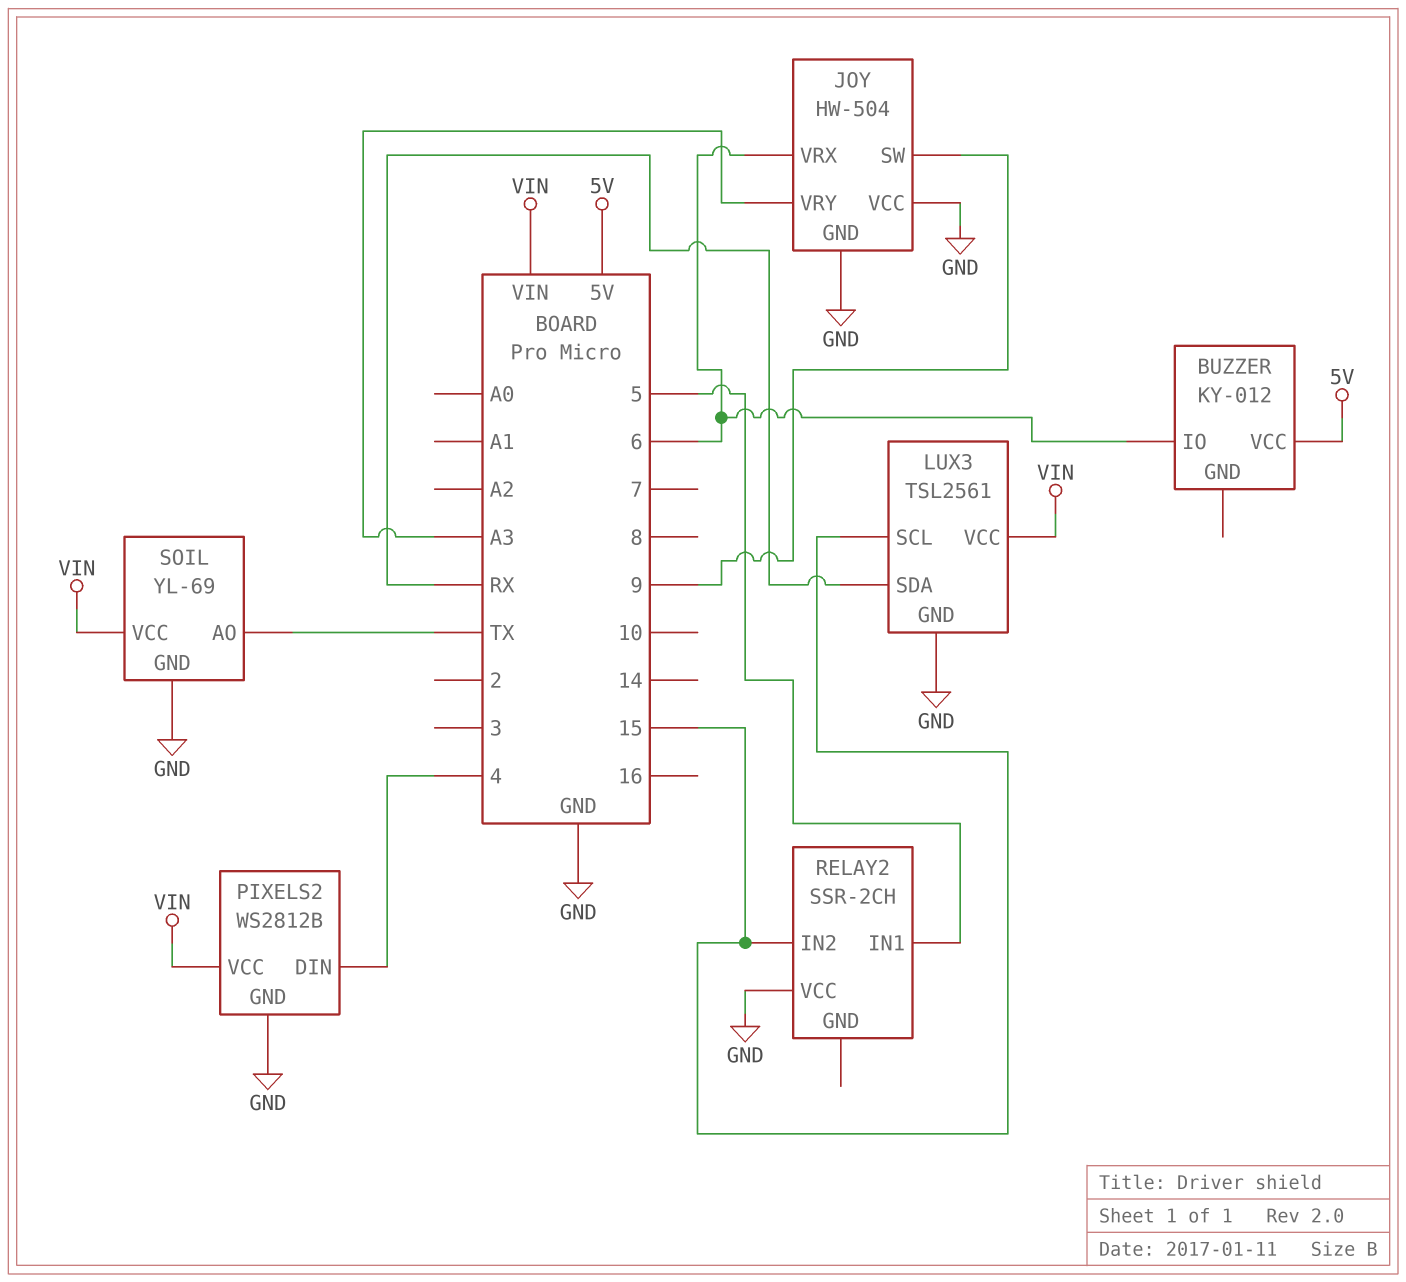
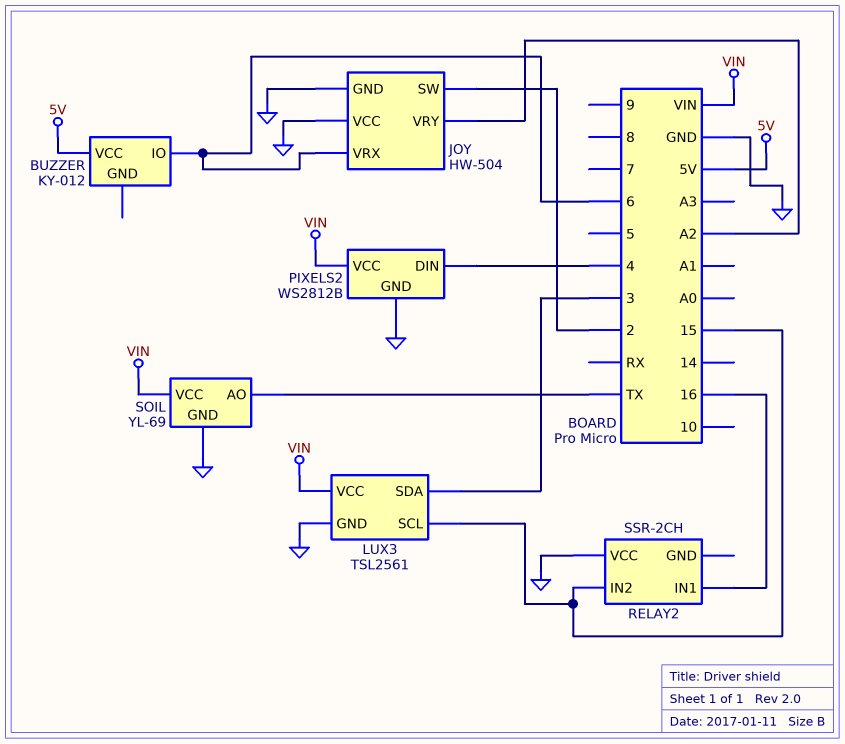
JOY pin SW: 9 -> 2
JOY pin VRY: A3 -> A2
LUX3 pin SDA: RX -> 3
RELAY2 pin IN1: 5 -> 16

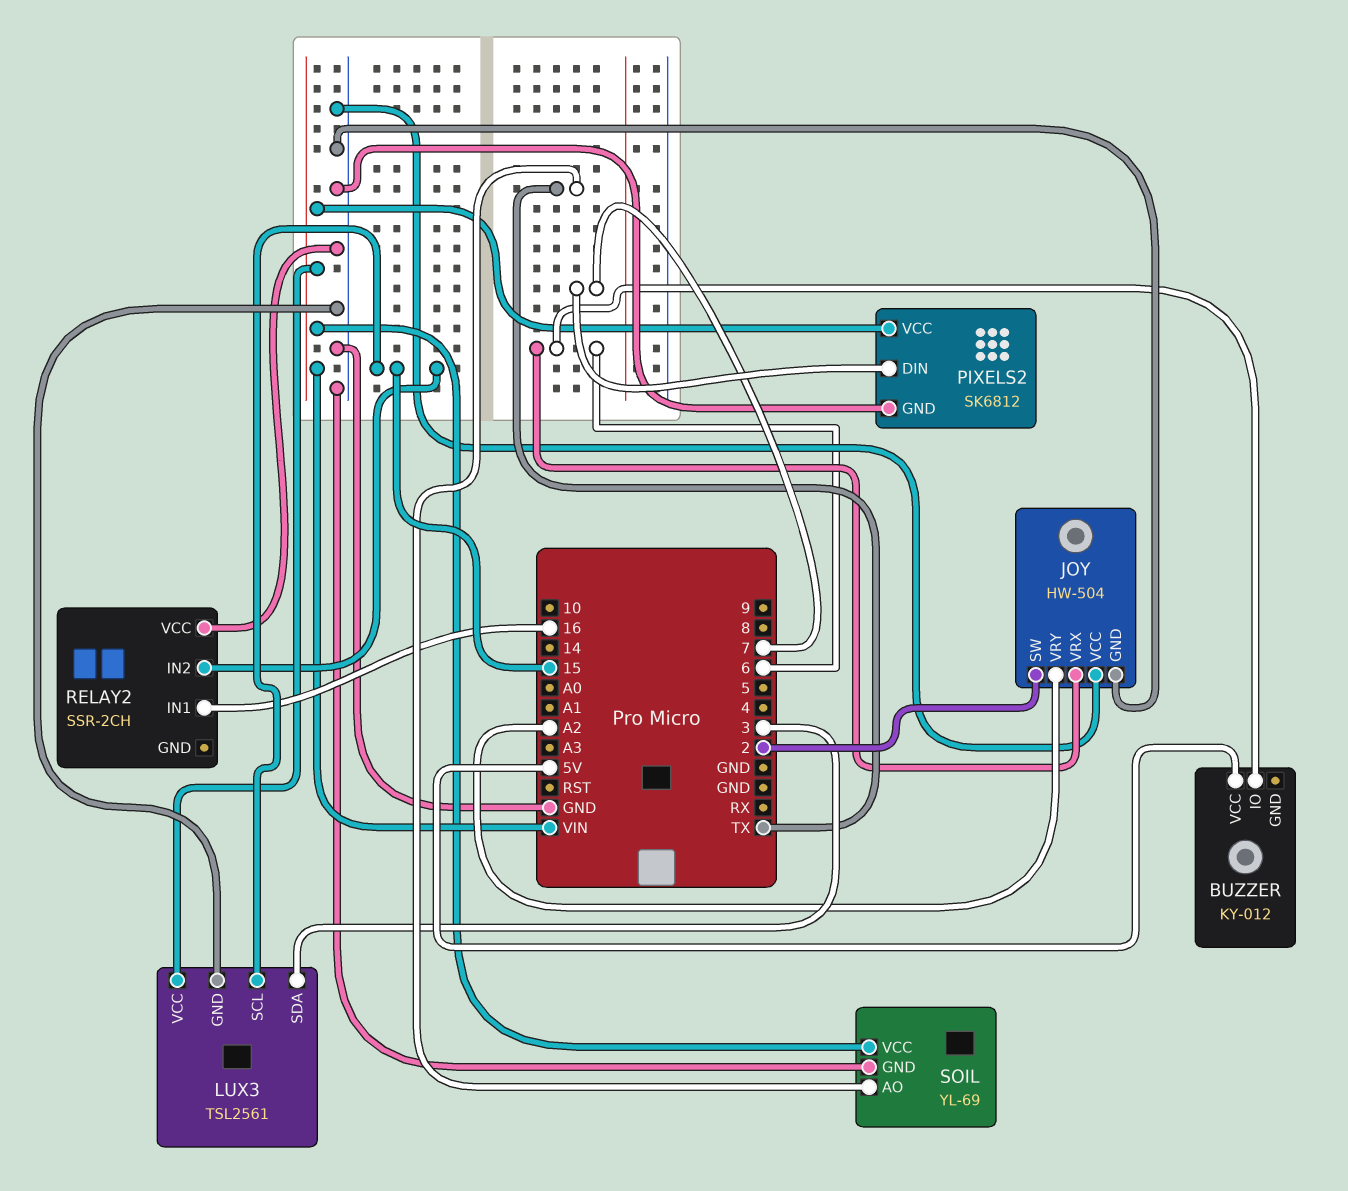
PIXELS2: WS2812B -> SK6812
PIXELS2 pin DIN: 4 -> 7

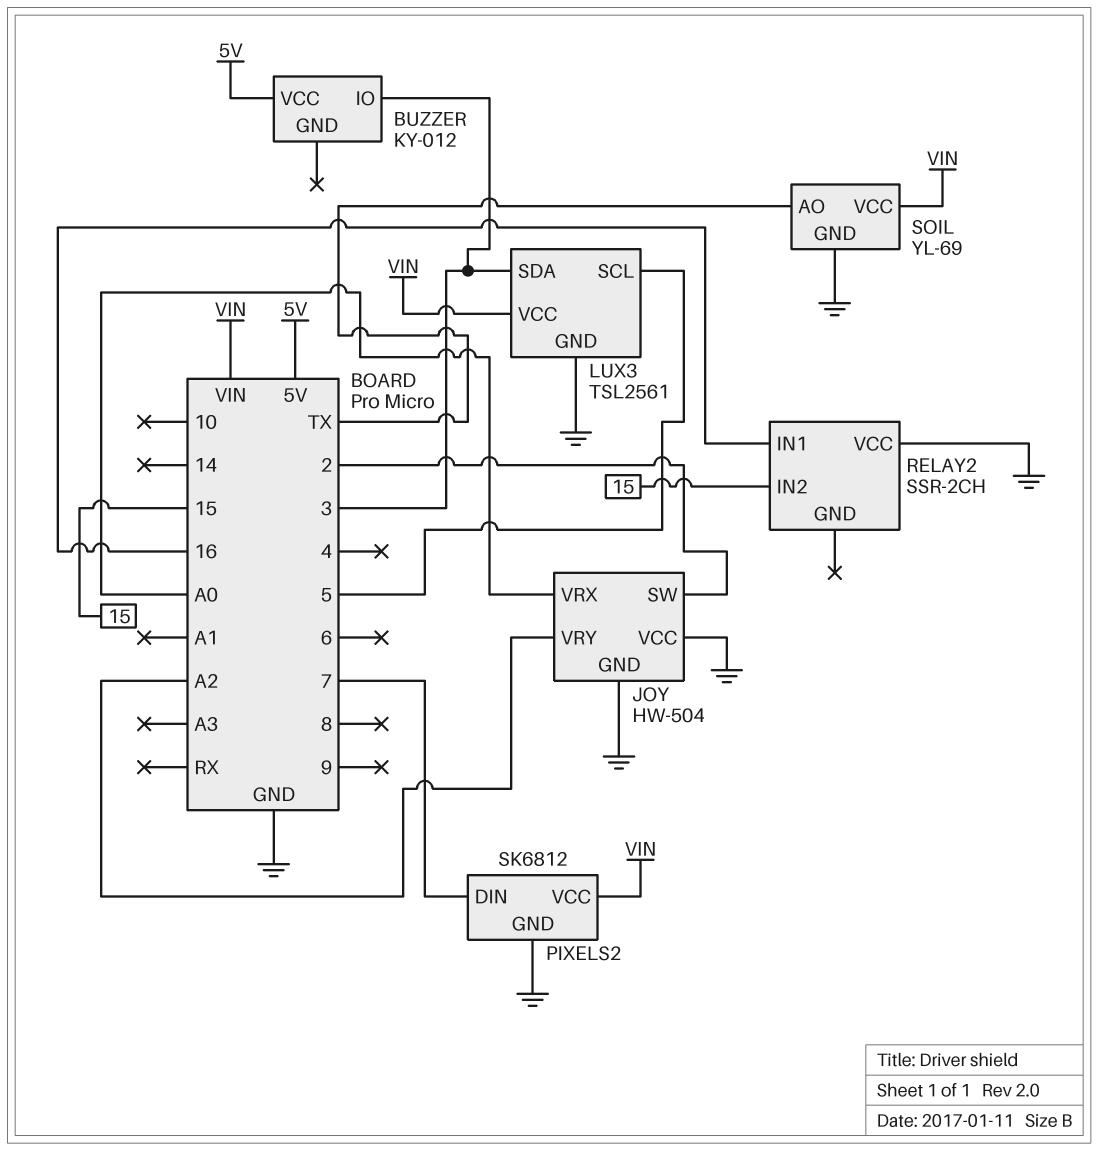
BUZZER pin IO: 6 -> 3
JOY pin VRX: 6 -> A0
LUX3 pin SCL: 15 -> 5

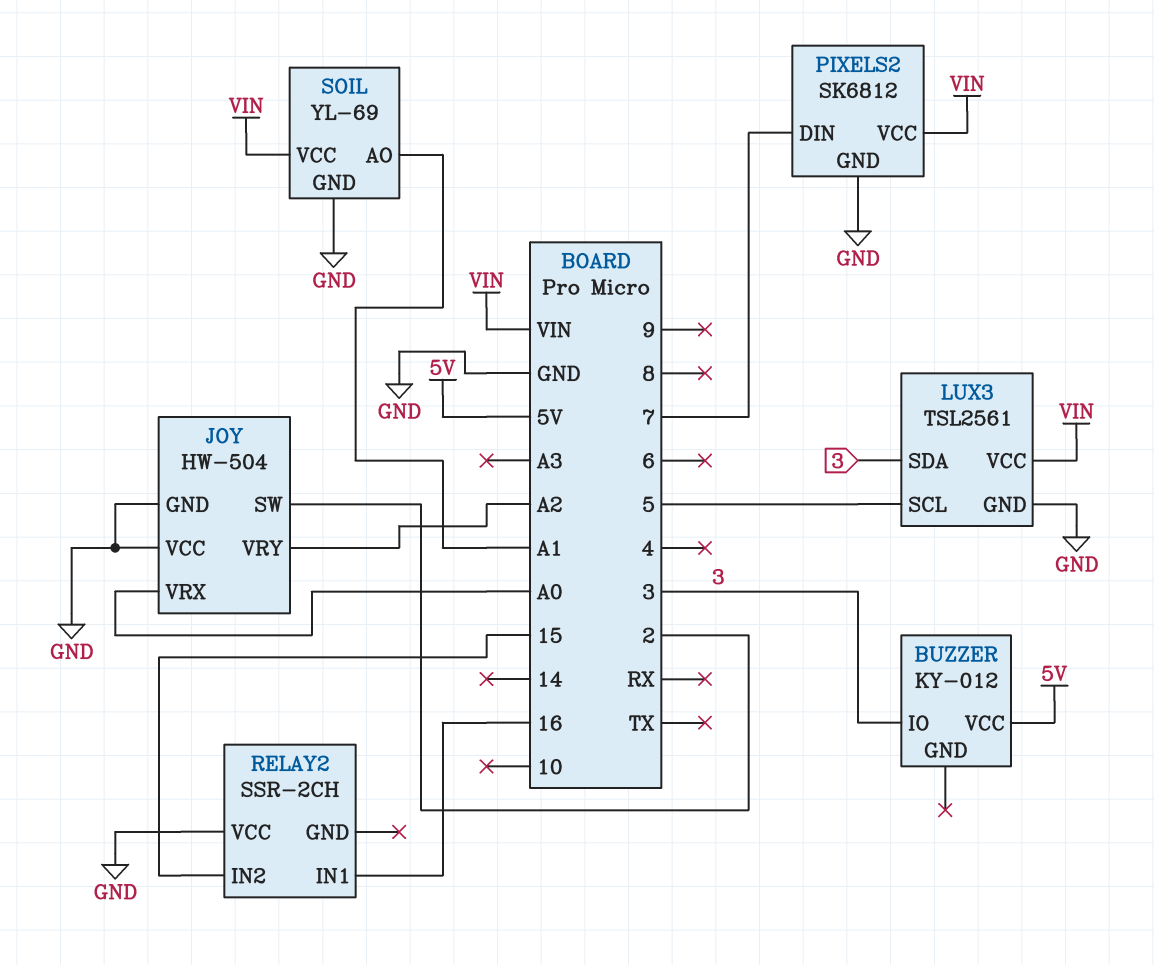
SOIL pin AO: TX -> A1

